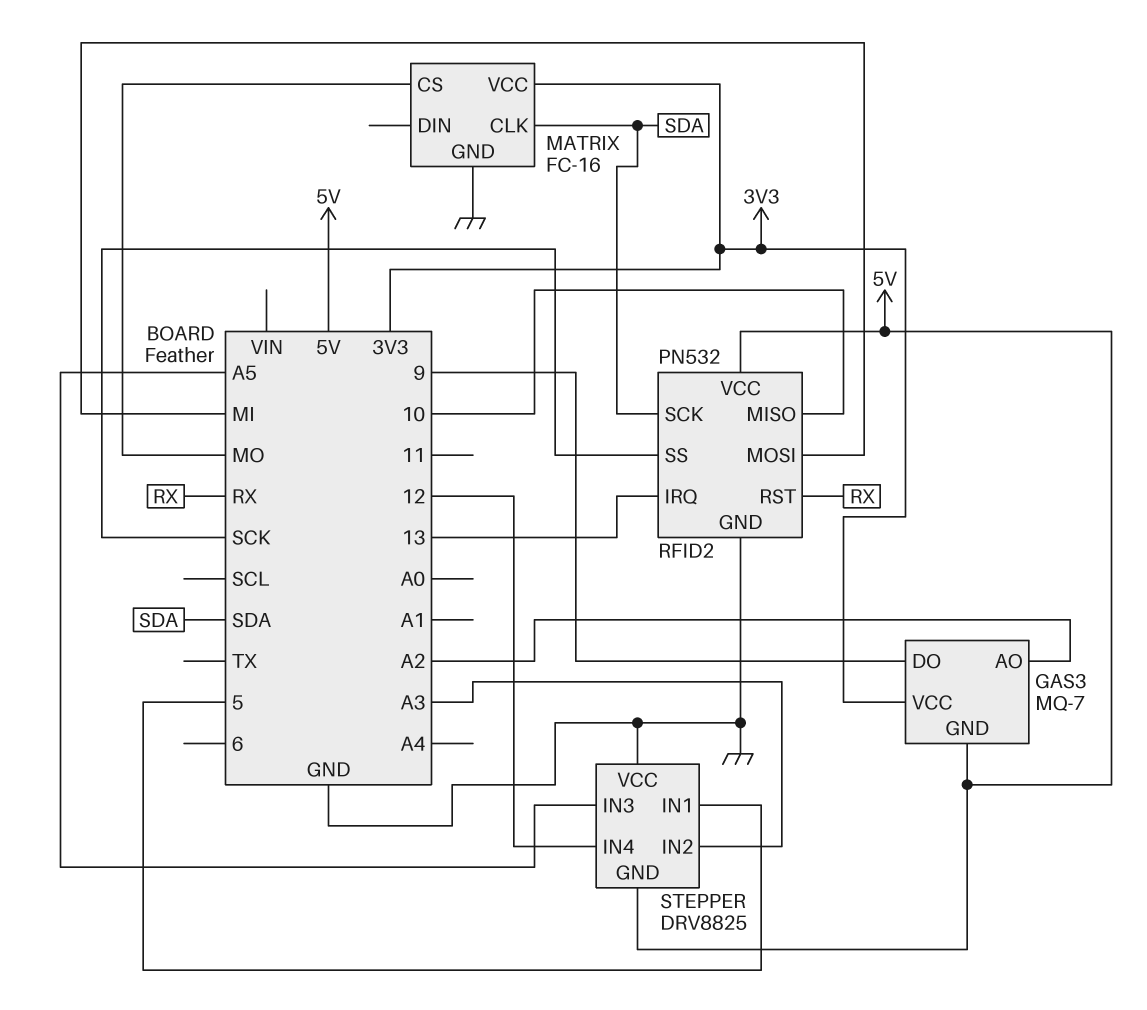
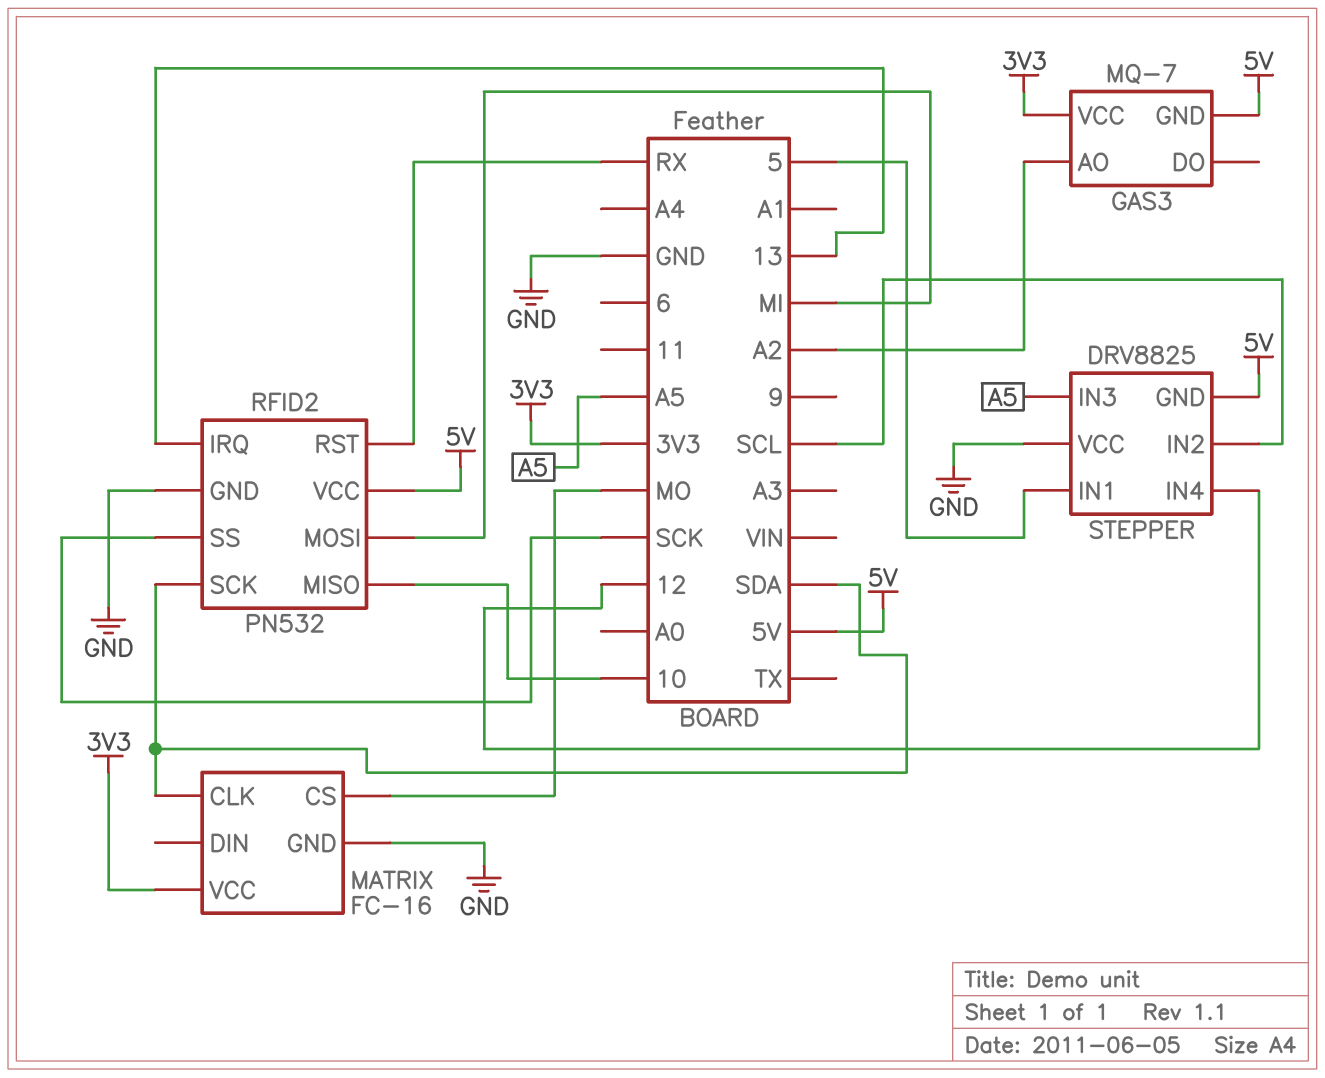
GAS3 pin DO: 9 -> none
STEPPER pin IN2: A3 -> SCL

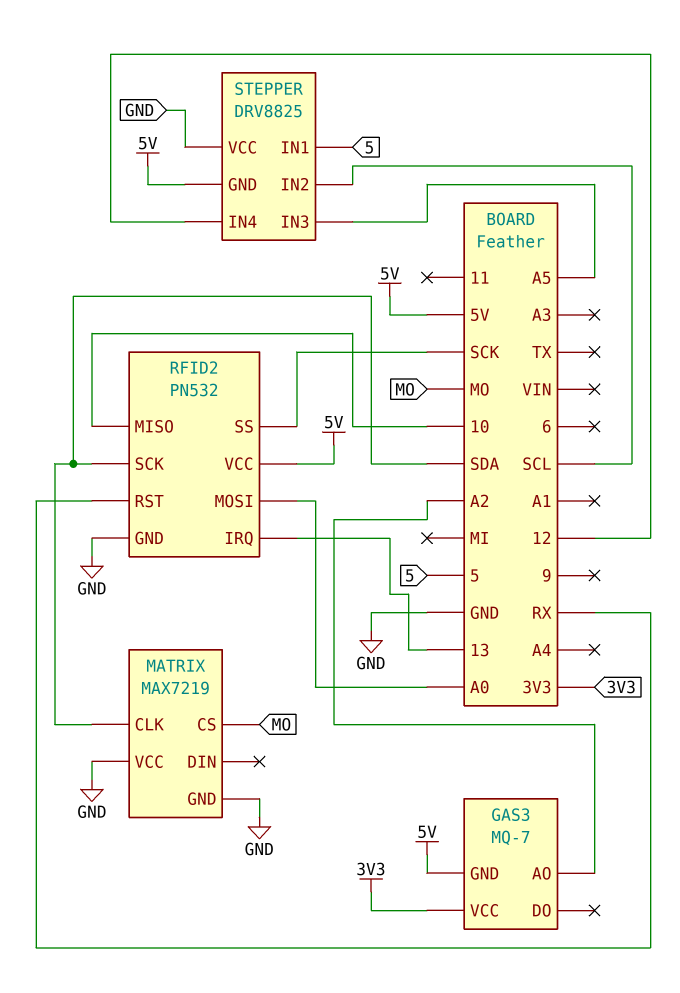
MATRIX: FC-16 -> MAX7219
MATRIX pin VCC: 3V3 -> GND
RFID2 pin MOSI: MI -> A0

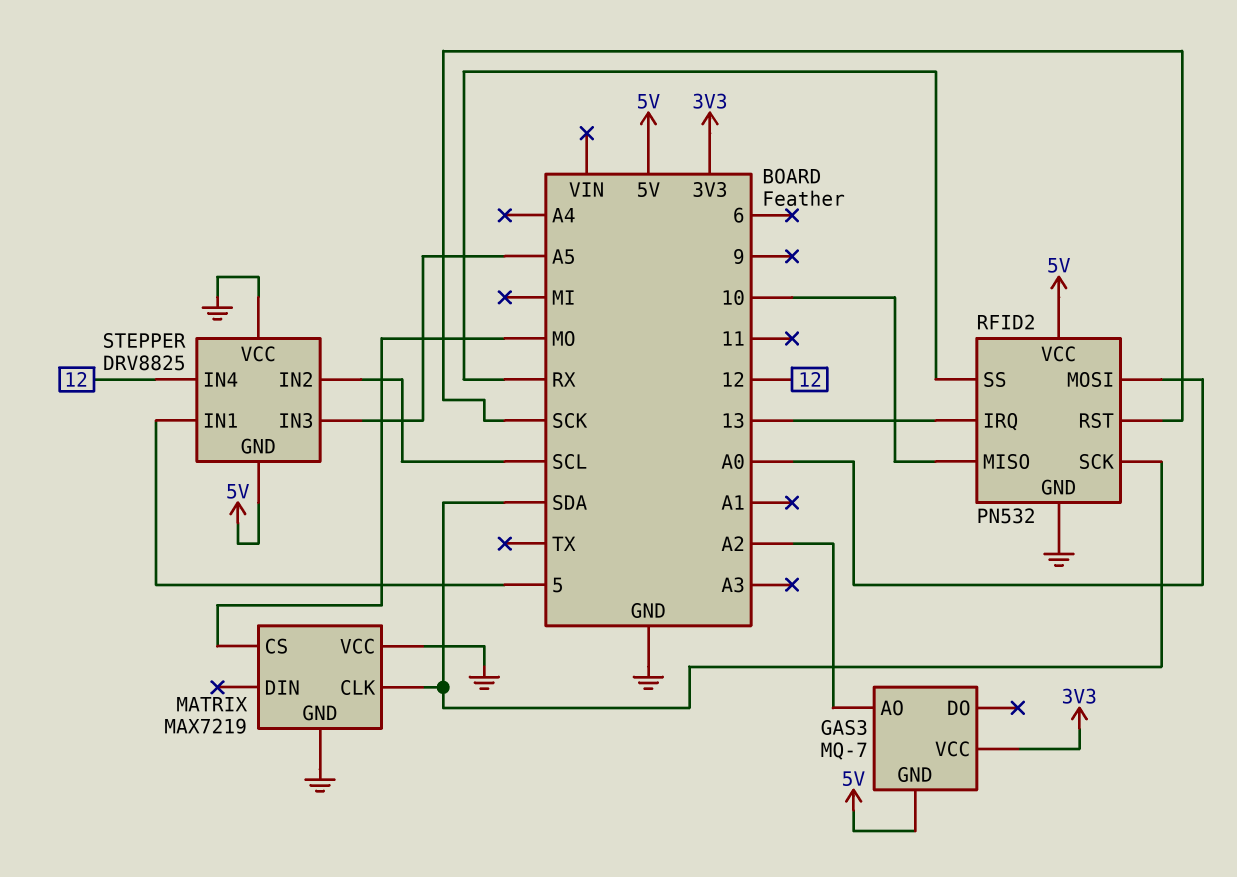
RFID2 pin RST: RX -> SCK
RFID2 pin SS: SCK -> RX

